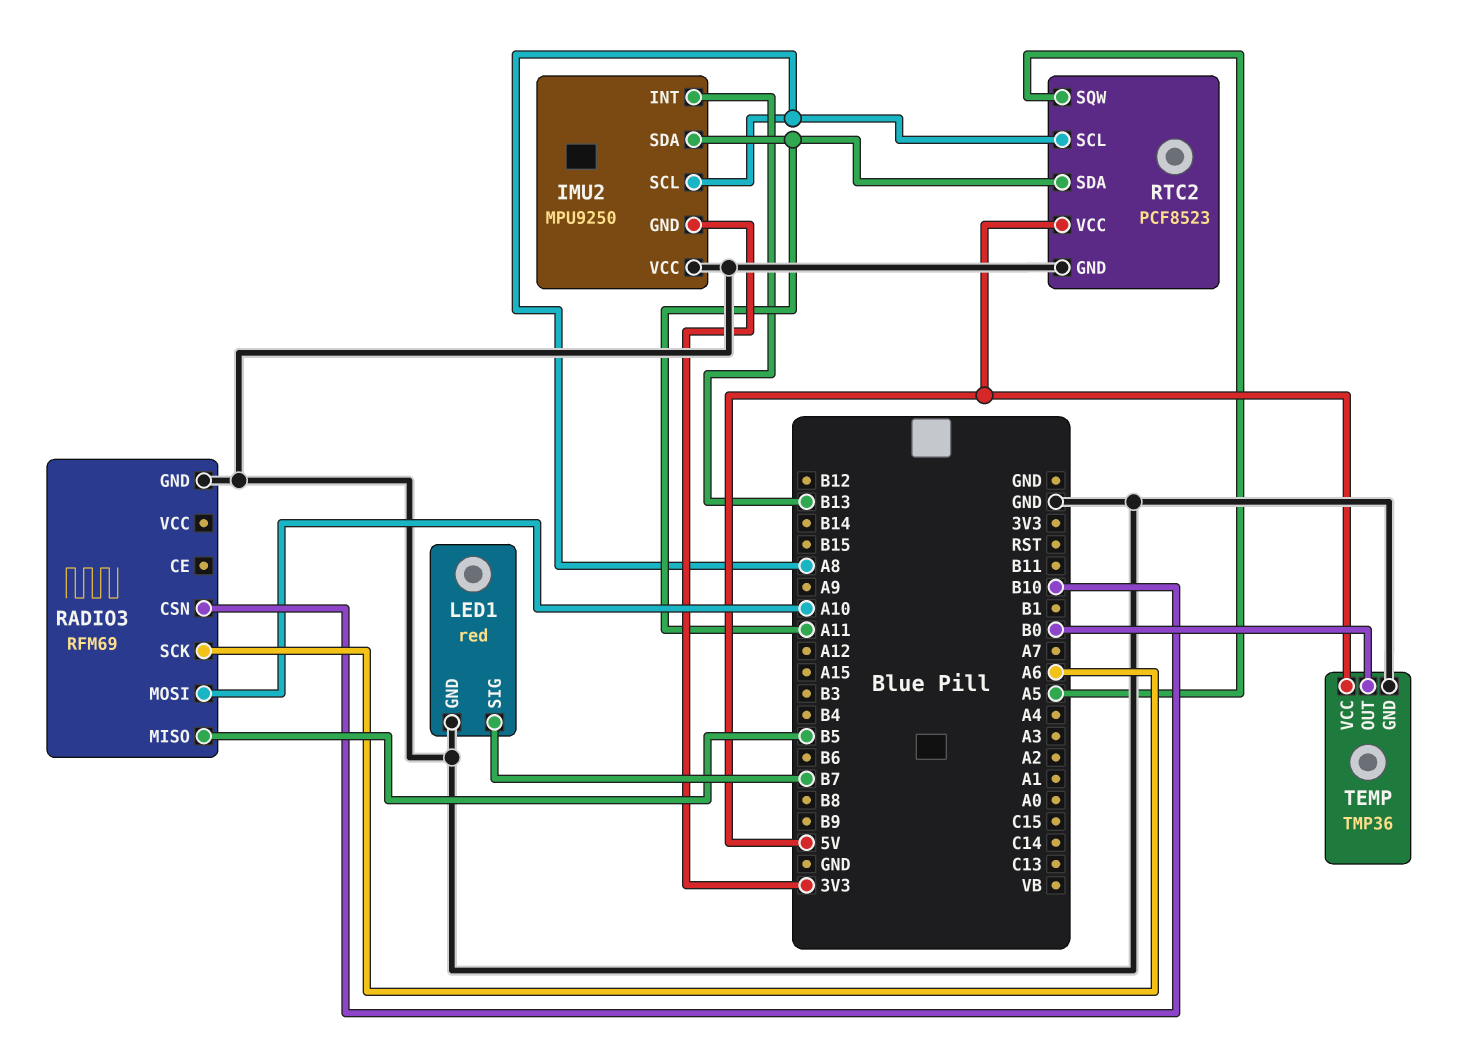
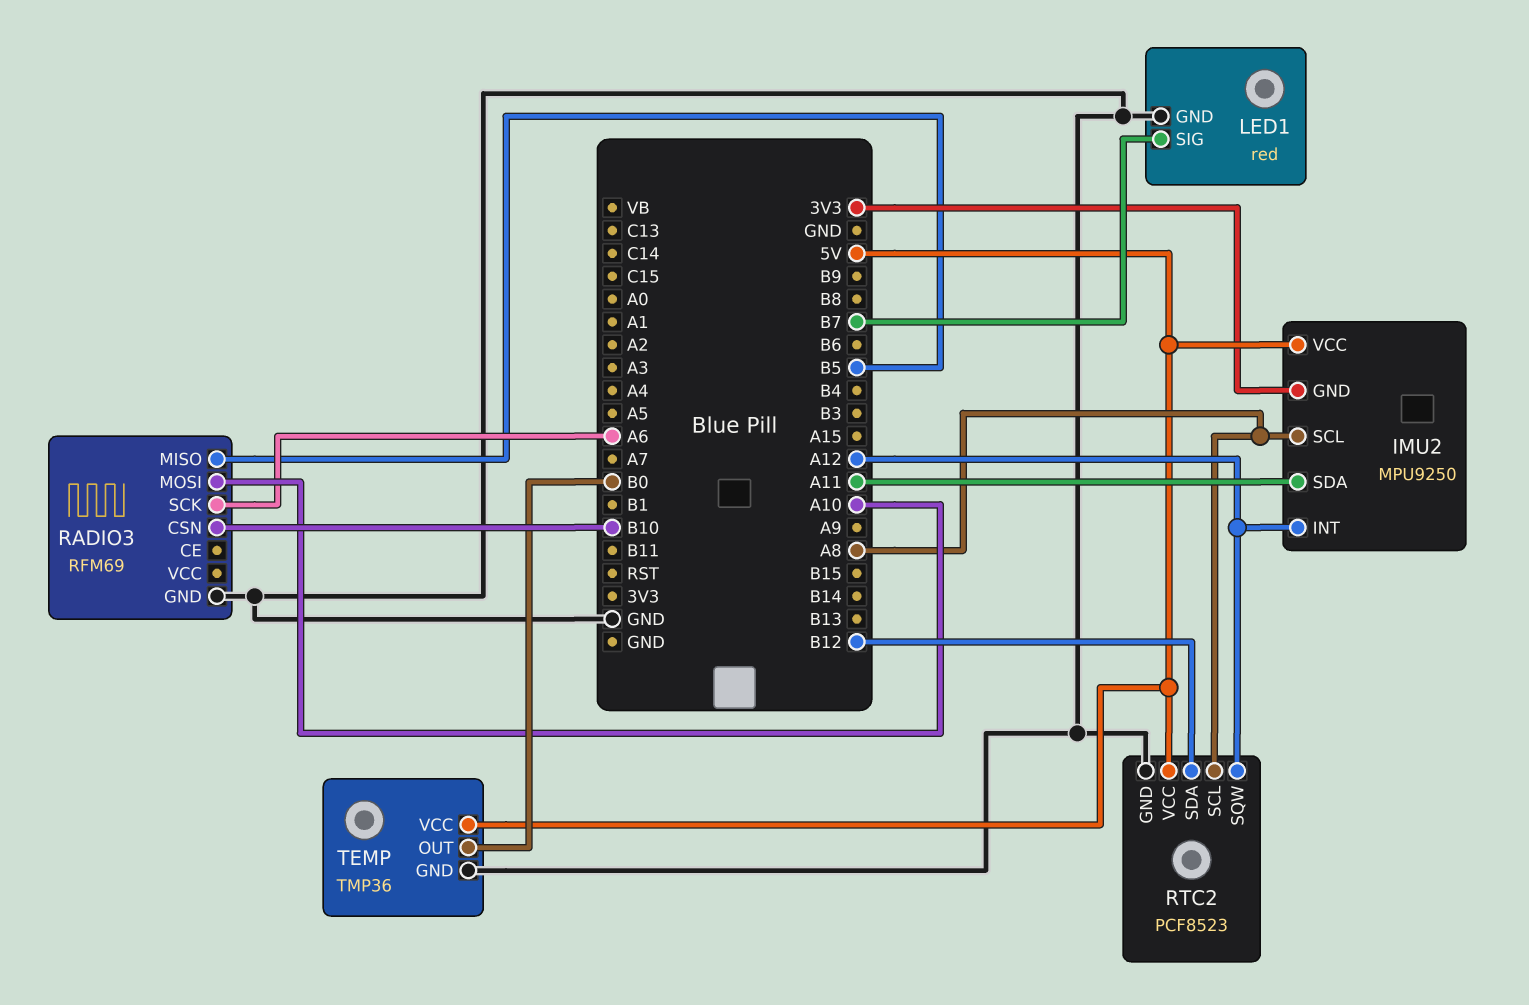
IMU2 pin INT: B13 -> A12
IMU2 pin VCC: GND -> 5V
RTC2 pin SDA: A11 -> B12
RTC2 pin SQW: A5 -> A12

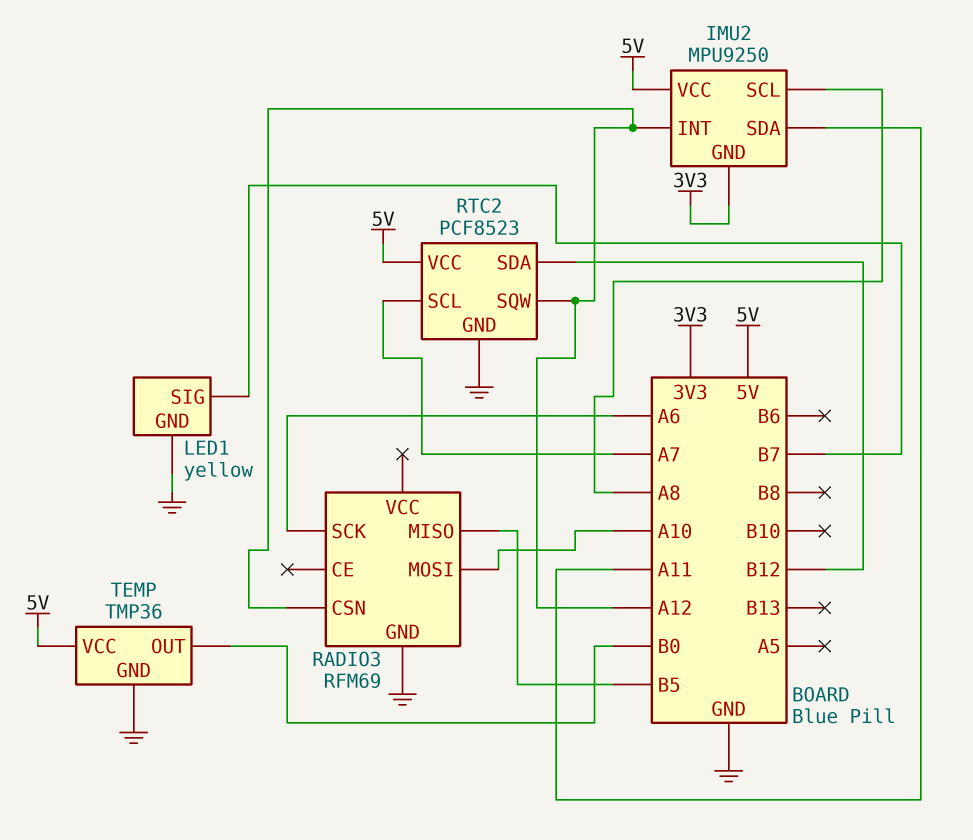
LED1: red -> yellow
RADIO3 pin CSN: B10 -> A12
RTC2 pin SCL: A8 -> A7

